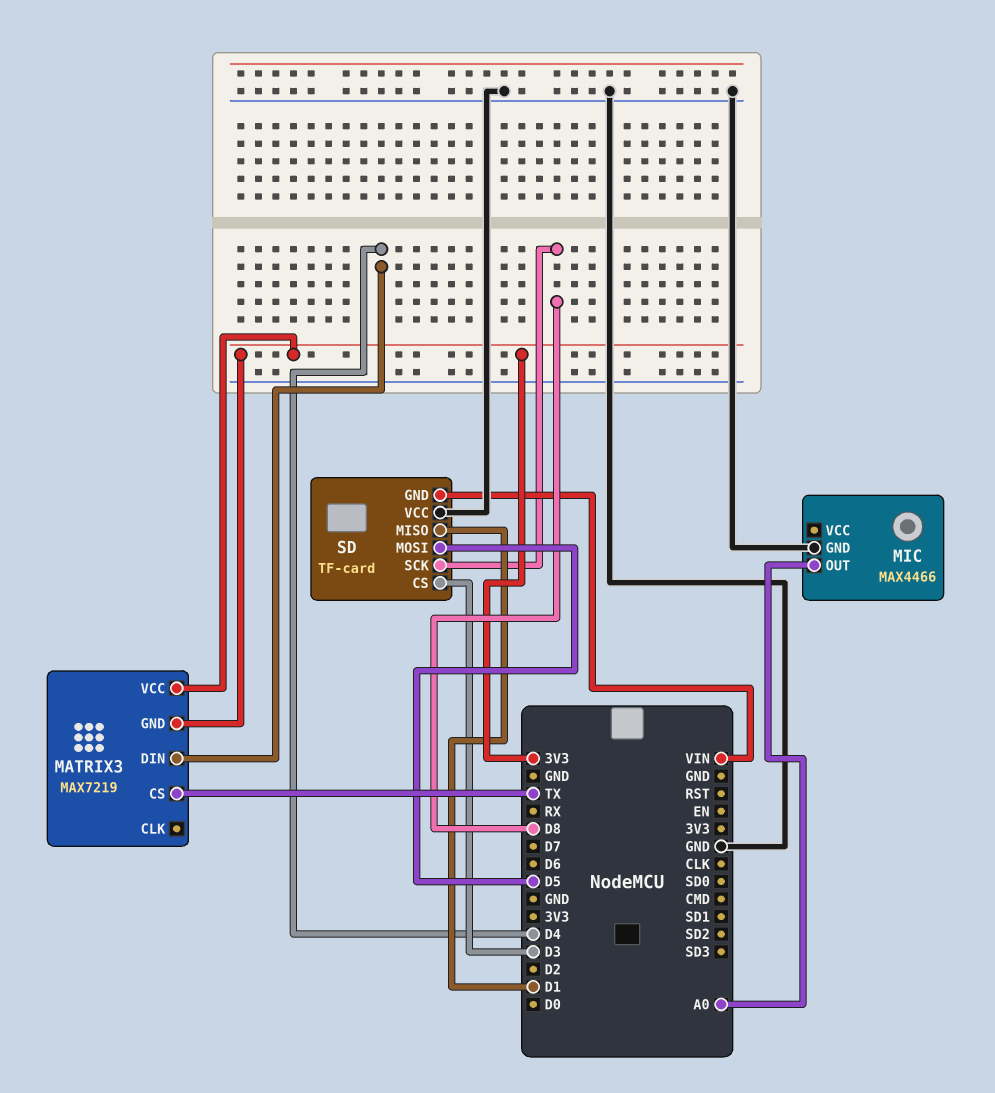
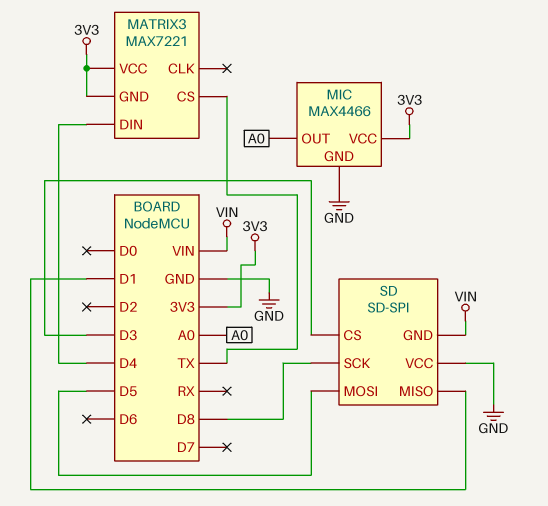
MATRIX3: MAX7219 -> MAX7221
MIC pin VCC: none -> 3V3
SD: TF-card -> SD-SPI

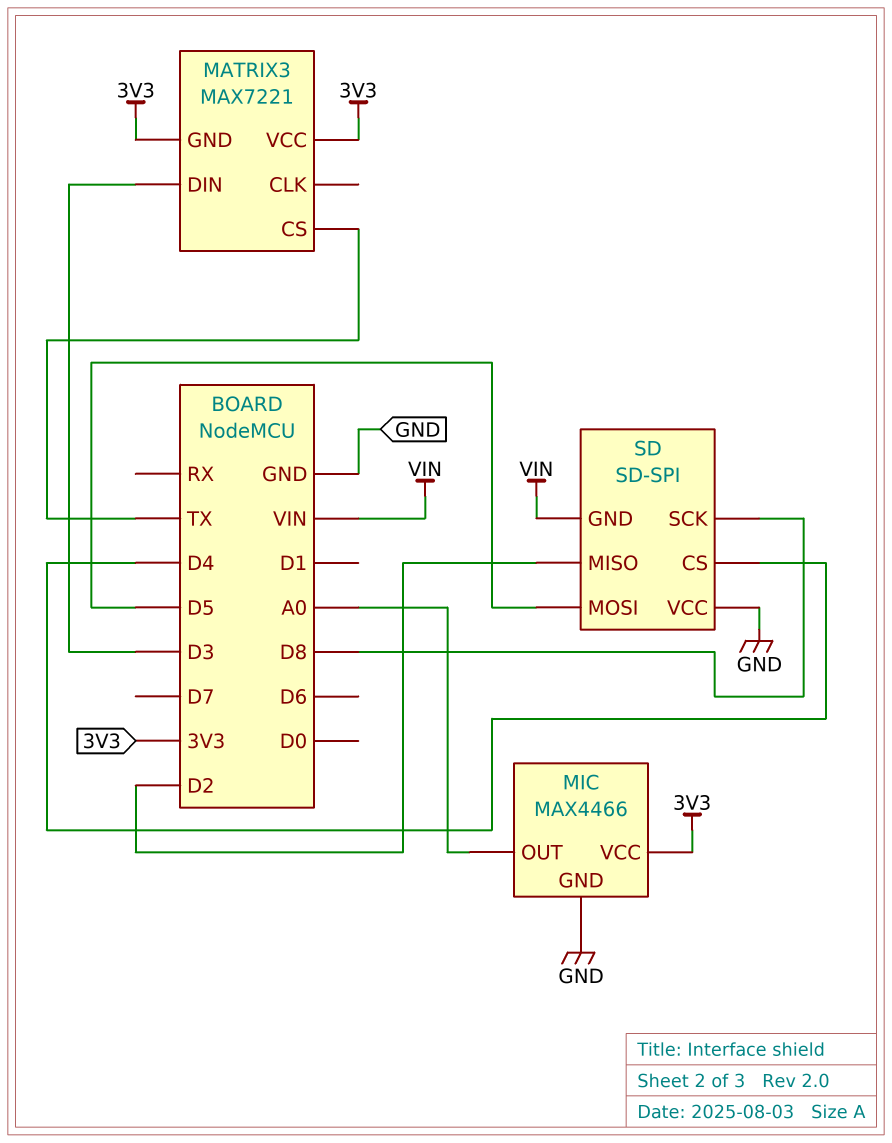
MATRIX3 pin DIN: D4 -> D3
SD pin CS: D3 -> D4
SD pin MISO: D1 -> D2

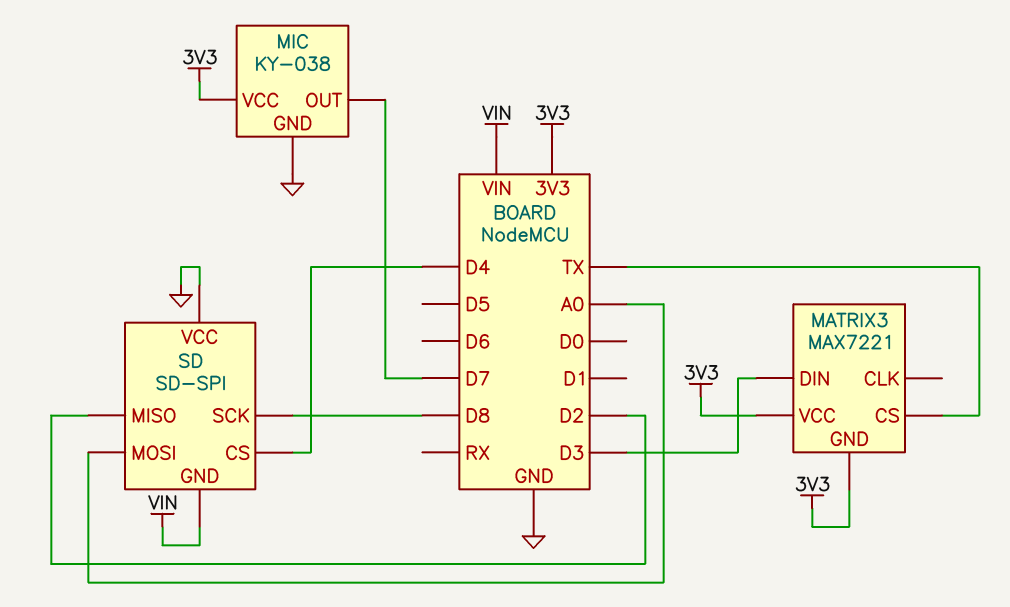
MIC: MAX4466 -> KY-038
MIC pin OUT: A0 -> D7
SD pin MOSI: D5 -> A0

